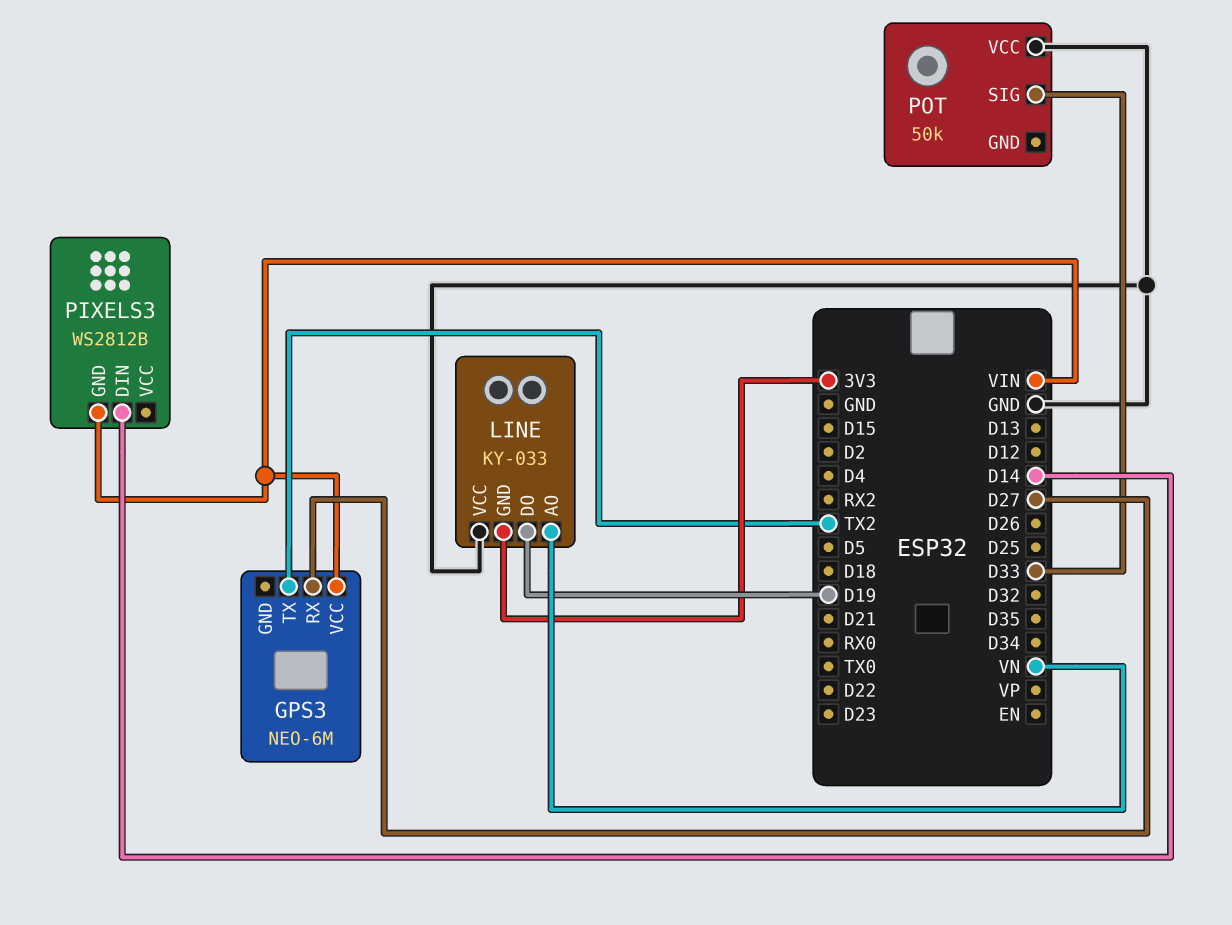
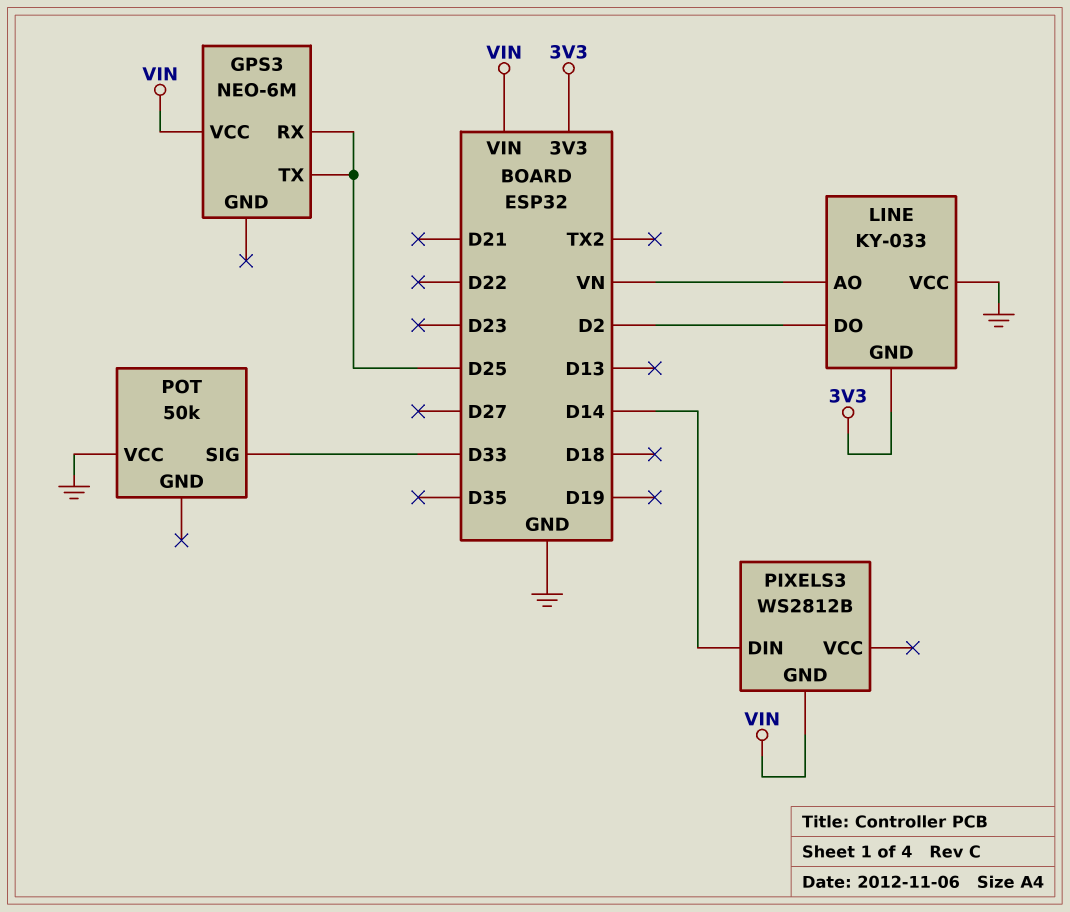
GPS3 pin RX: D27 -> D25
GPS3 pin TX: TX2 -> D25
LINE pin DO: D19 -> D2

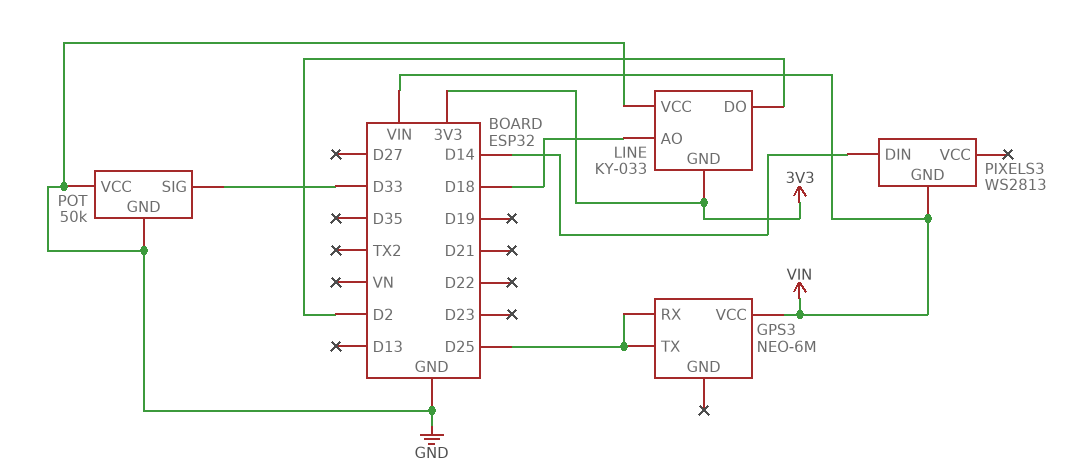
LINE pin AO: VN -> D18
PIXELS3: WS2812B -> WS2813
POT pin GND: none -> GND

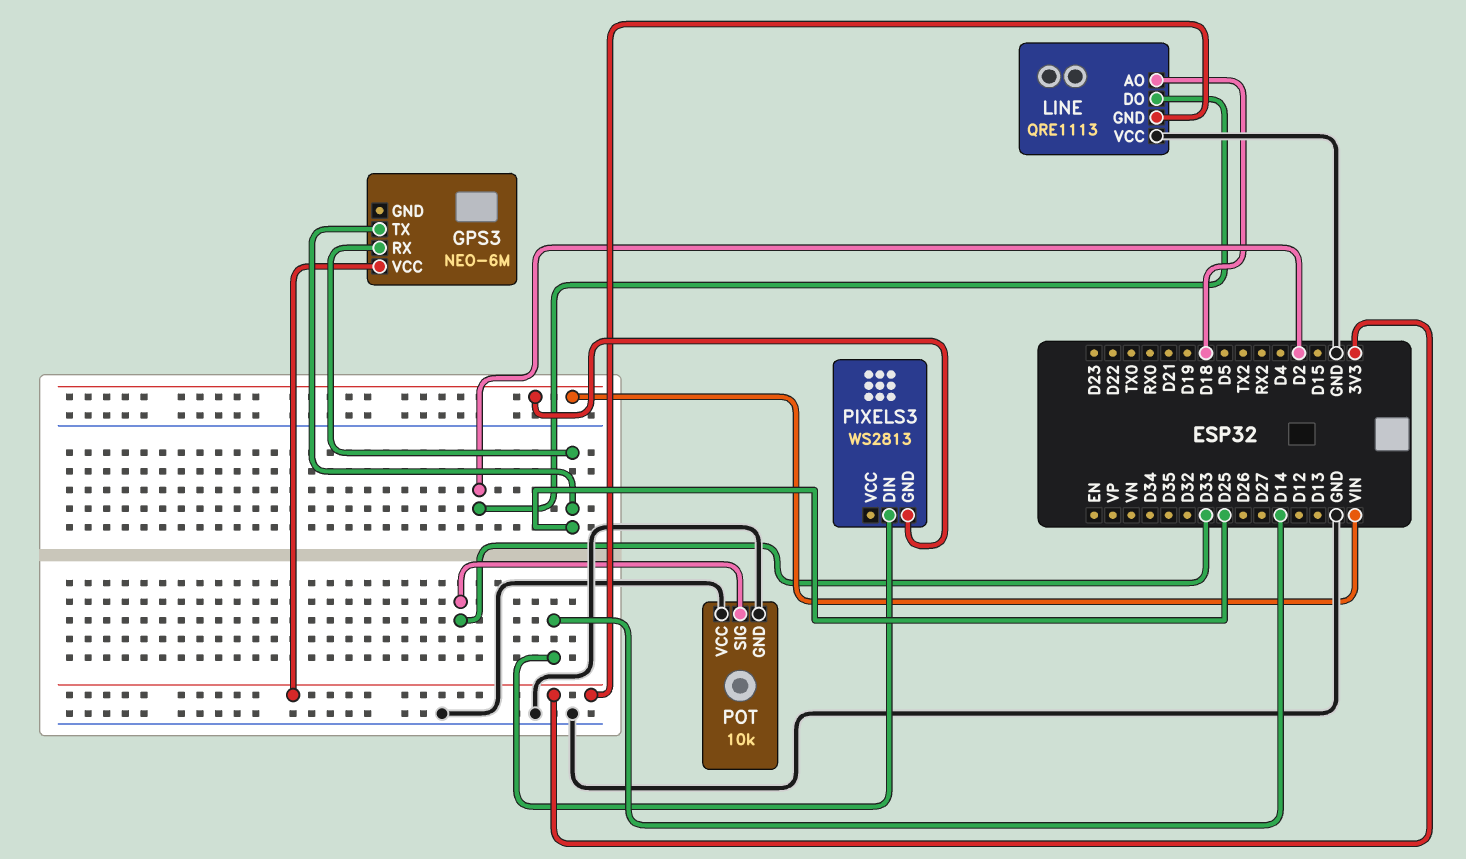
GPS3 pin VCC: VIN -> 3V3
LINE: KY-033 -> QRE1113
POT: 50k -> 10k

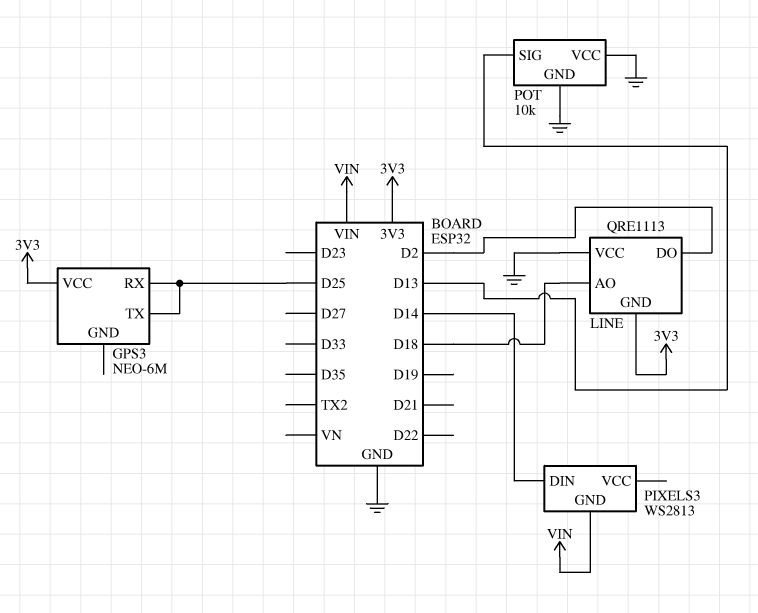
POT pin SIG: D33 -> D13

